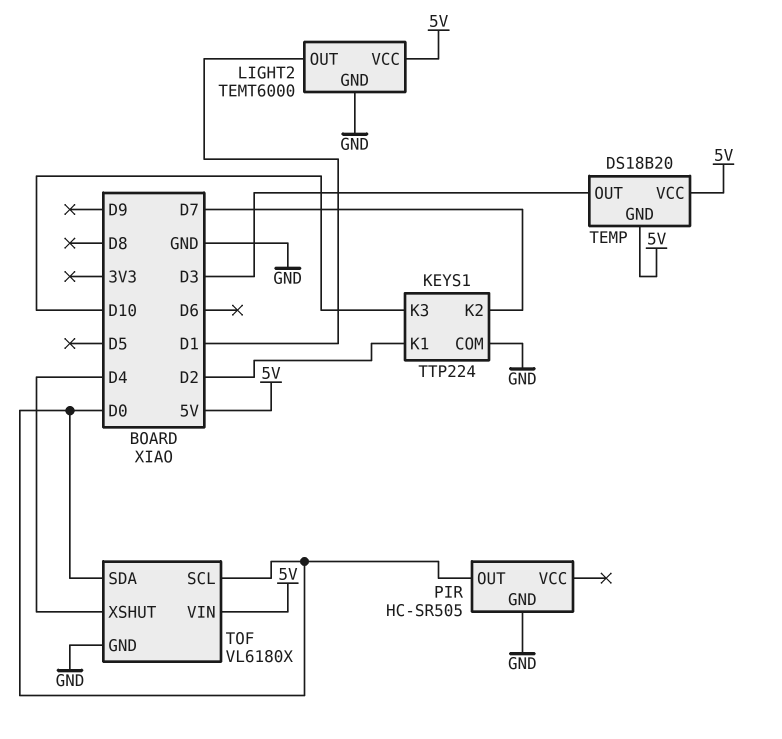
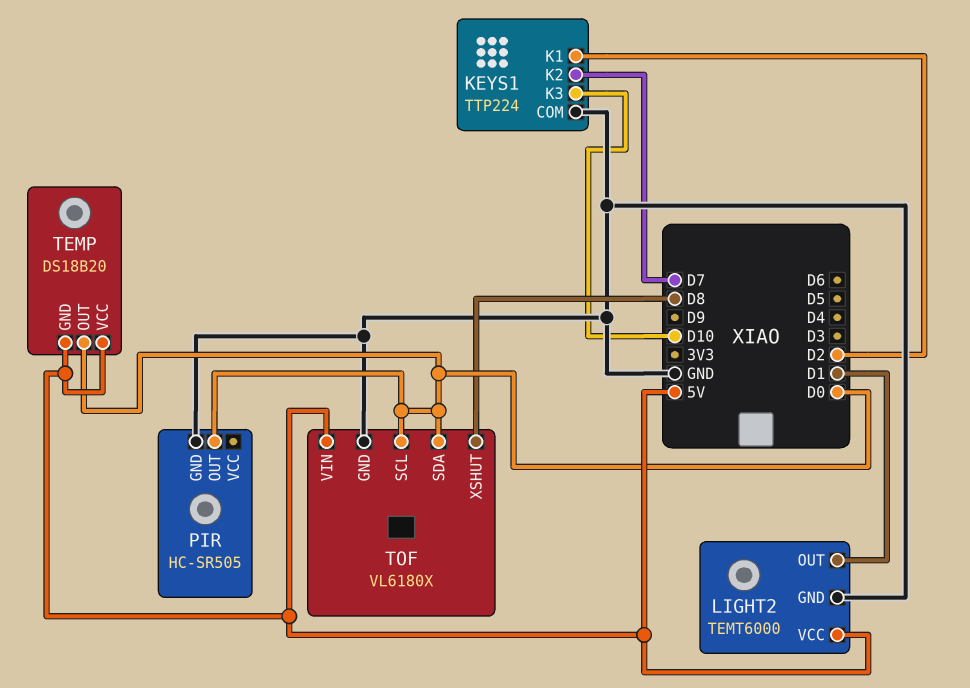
TEMP pin OUT: D3 -> D0
TOF pin XSHUT: D4 -> D8

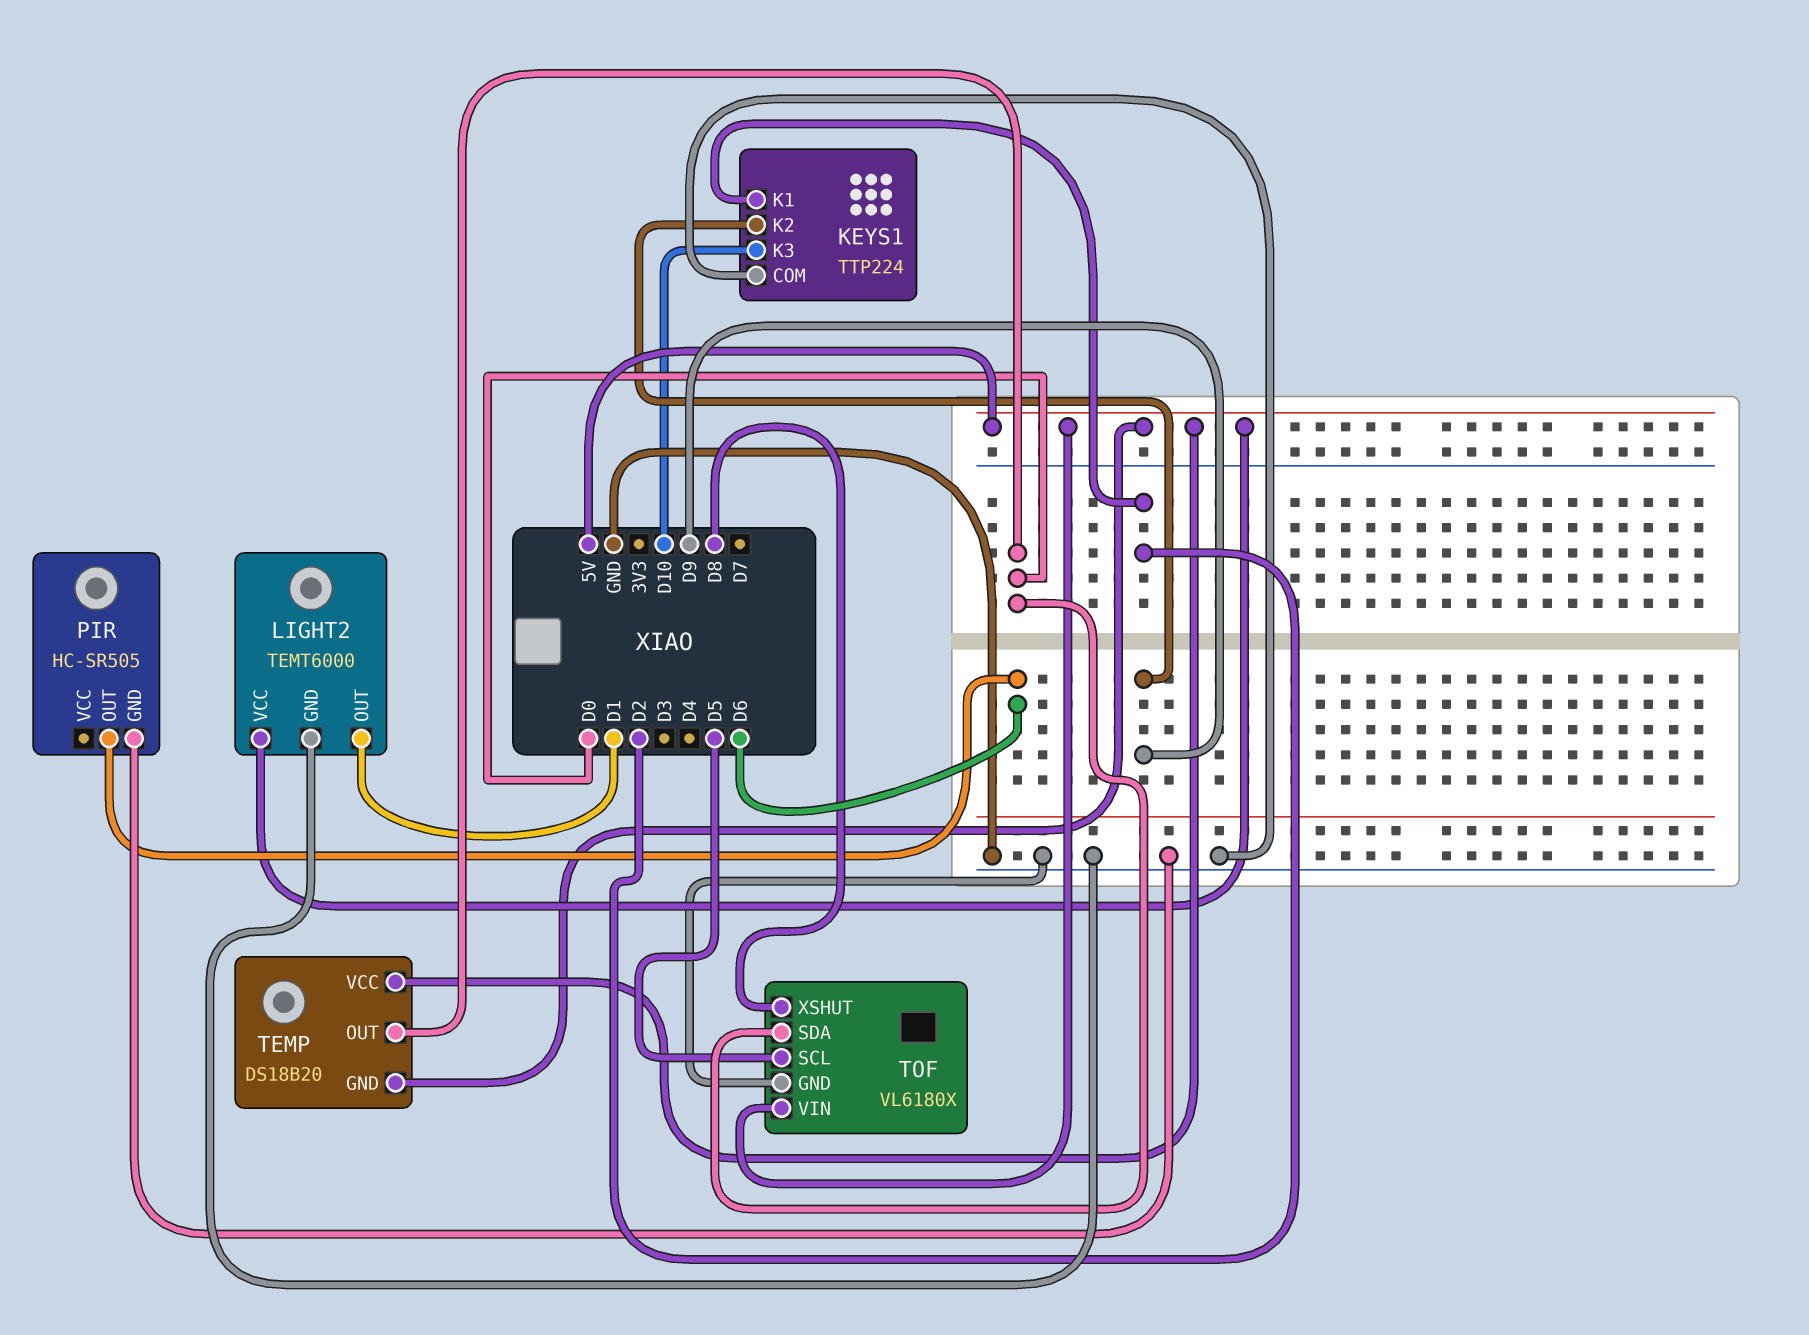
KEYS1 pin K2: D7 -> D9
PIR pin OUT: D0 -> D6
TOF pin SCL: D0 -> D5

